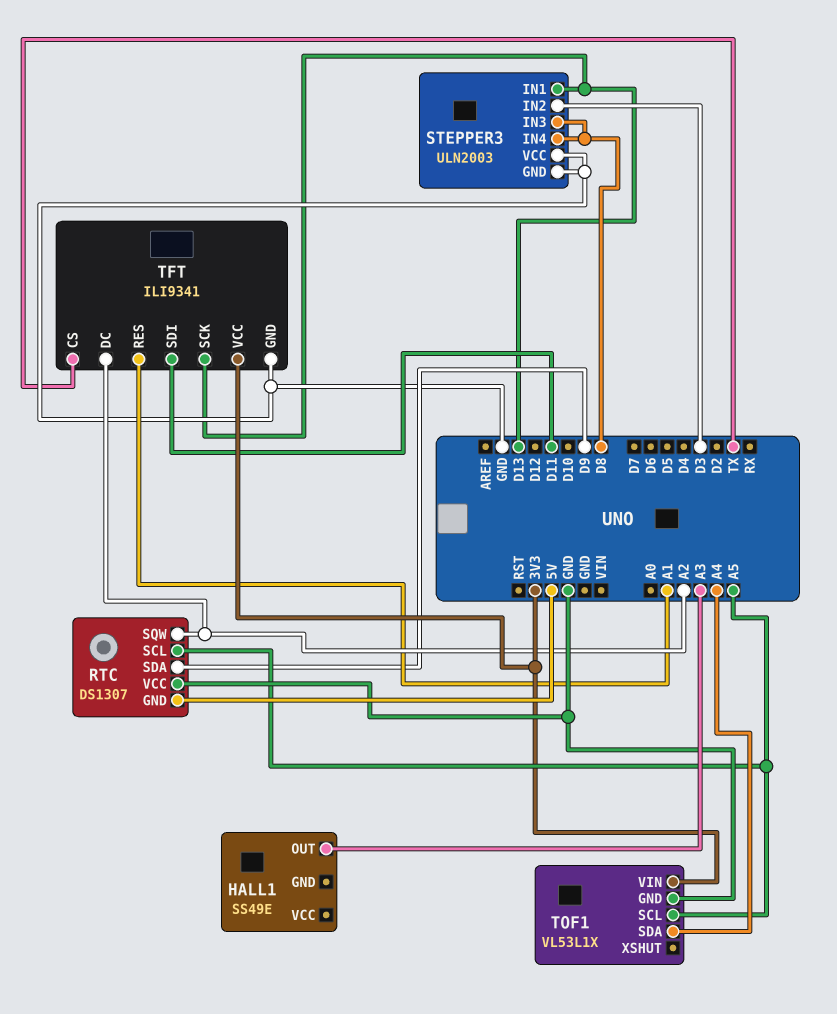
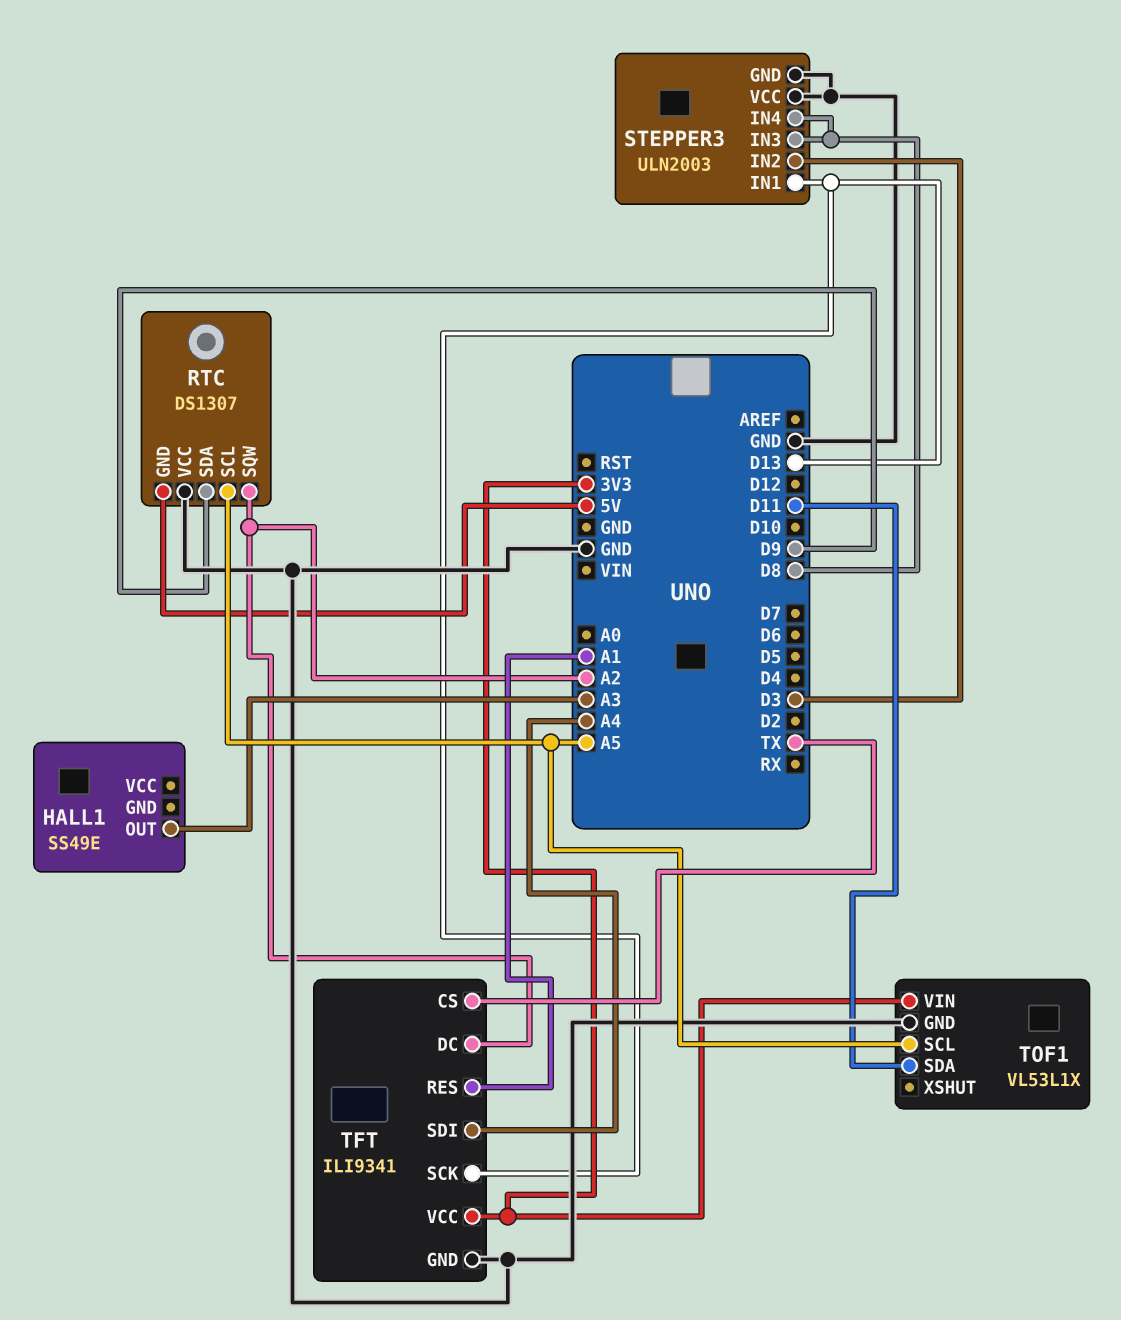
TFT pin SDI: D11 -> A4
TOF1 pin SDA: A4 -> D11

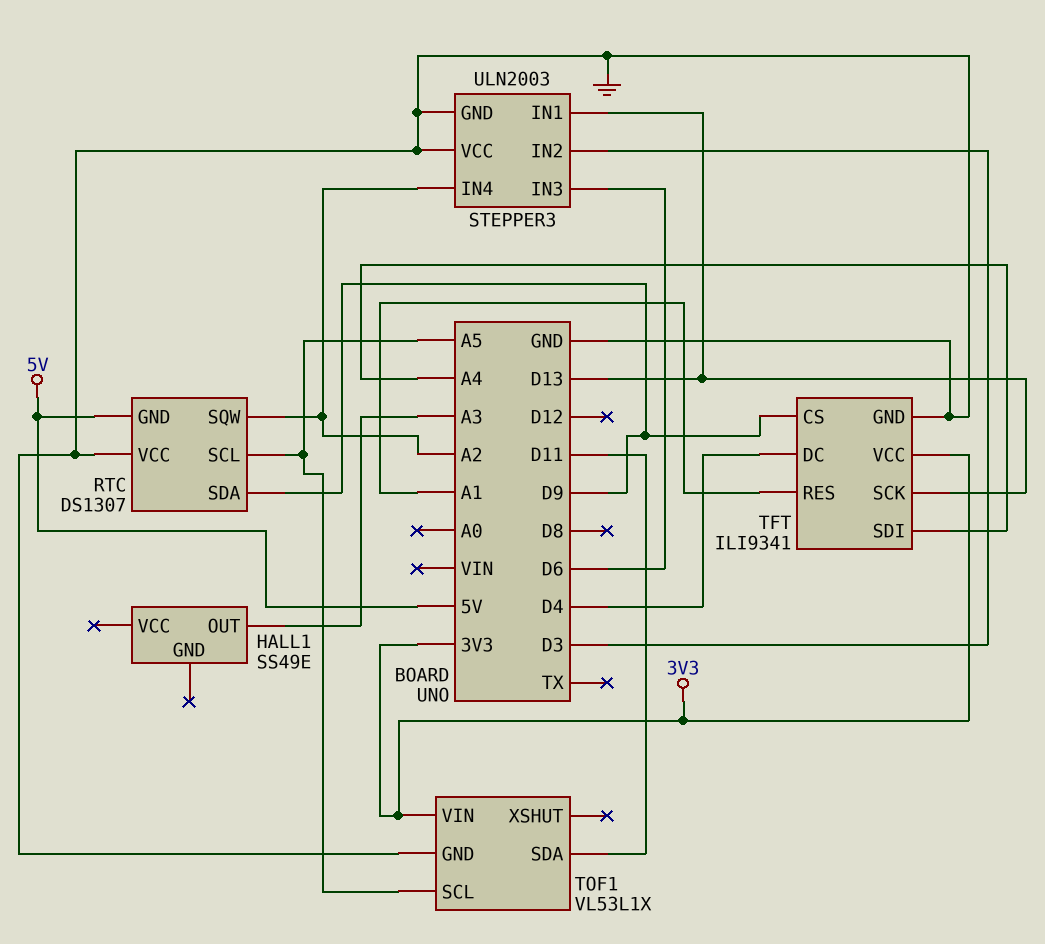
STEPPER3 pin IN3: D8 -> D6
STEPPER3 pin IN4: D8 -> A2
TFT pin CS: TX -> D9
TFT pin DC: A2 -> D4

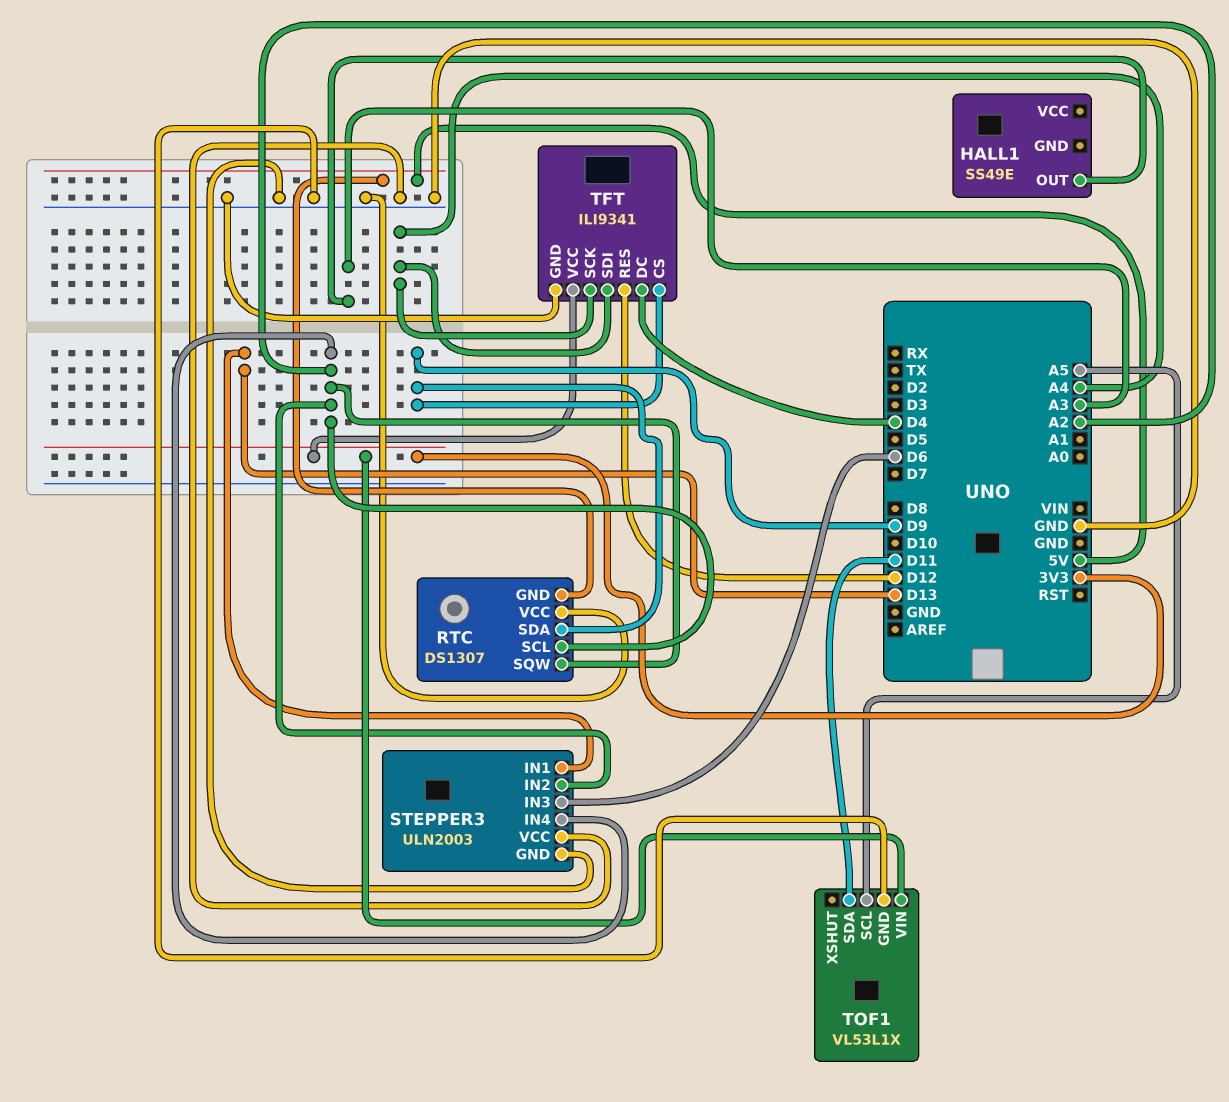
RTC pin SCL: A5 -> A2
STEPPER3 pin IN2: D3 -> A2
TFT pin RES: A1 -> D12
TFT pin SCK: D13 -> A4

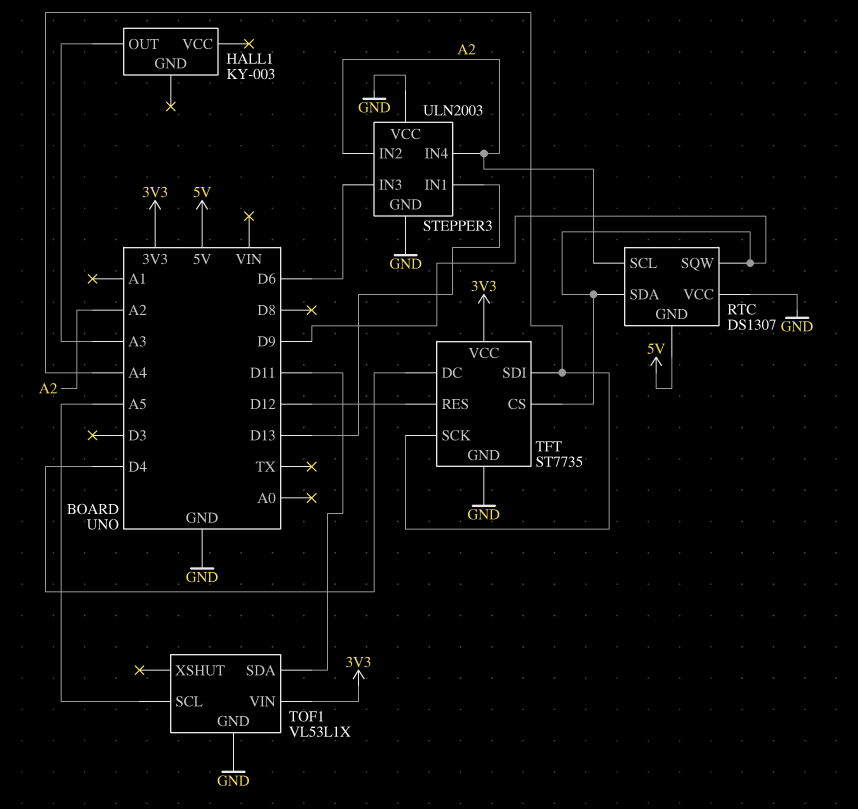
HALL1: SS49E -> KY-003
RTC pin SQW: A2 -> D9
TFT: ILI9341 -> ST7735

